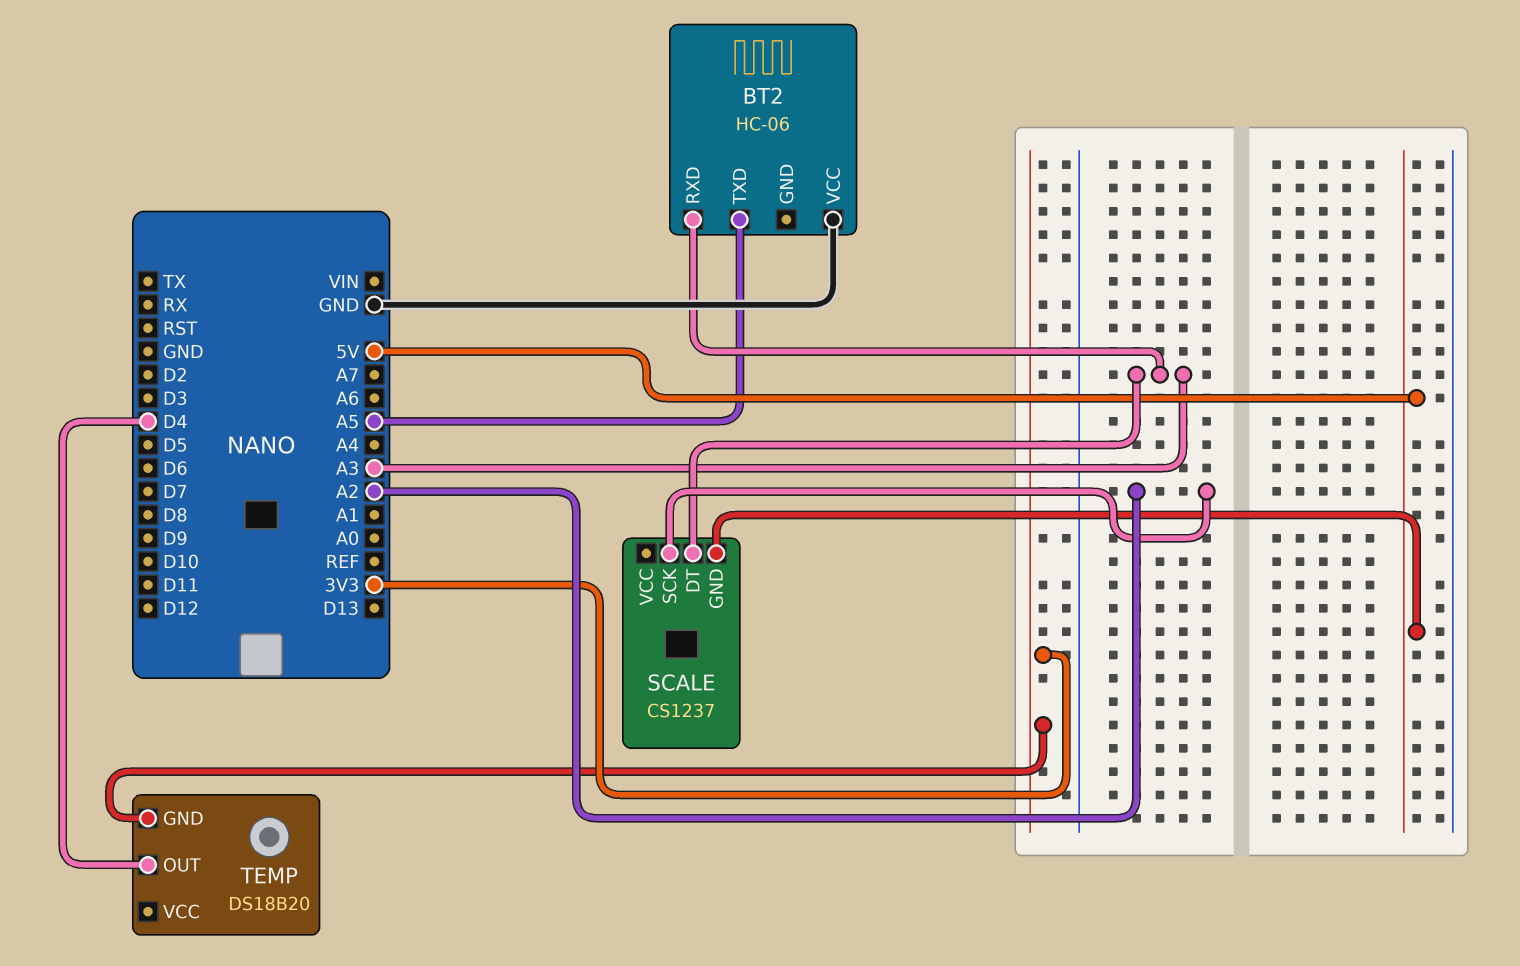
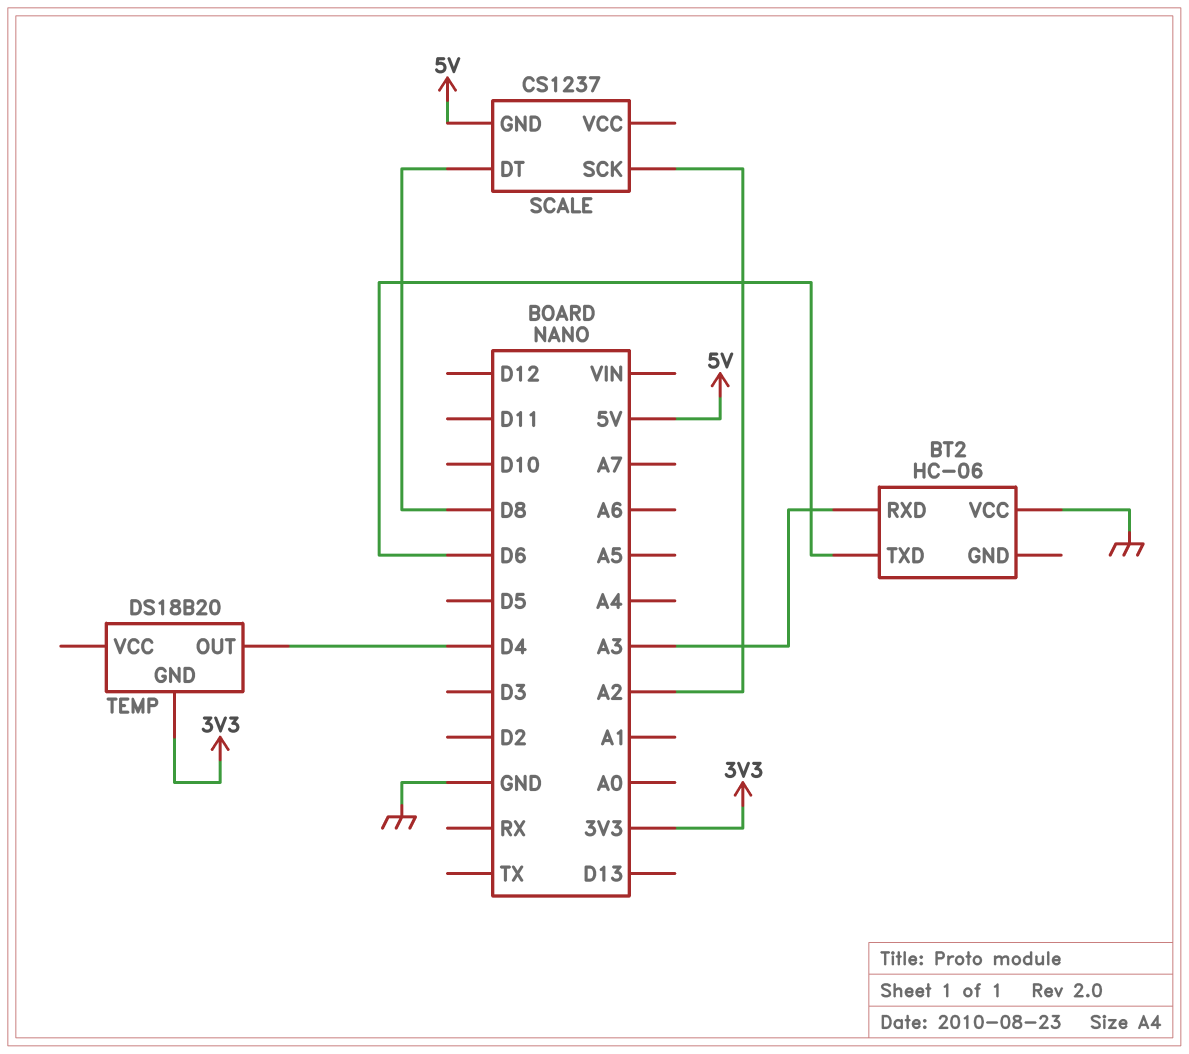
BT2 pin TXD: A5 -> D6
SCALE pin DT: A3 -> D8

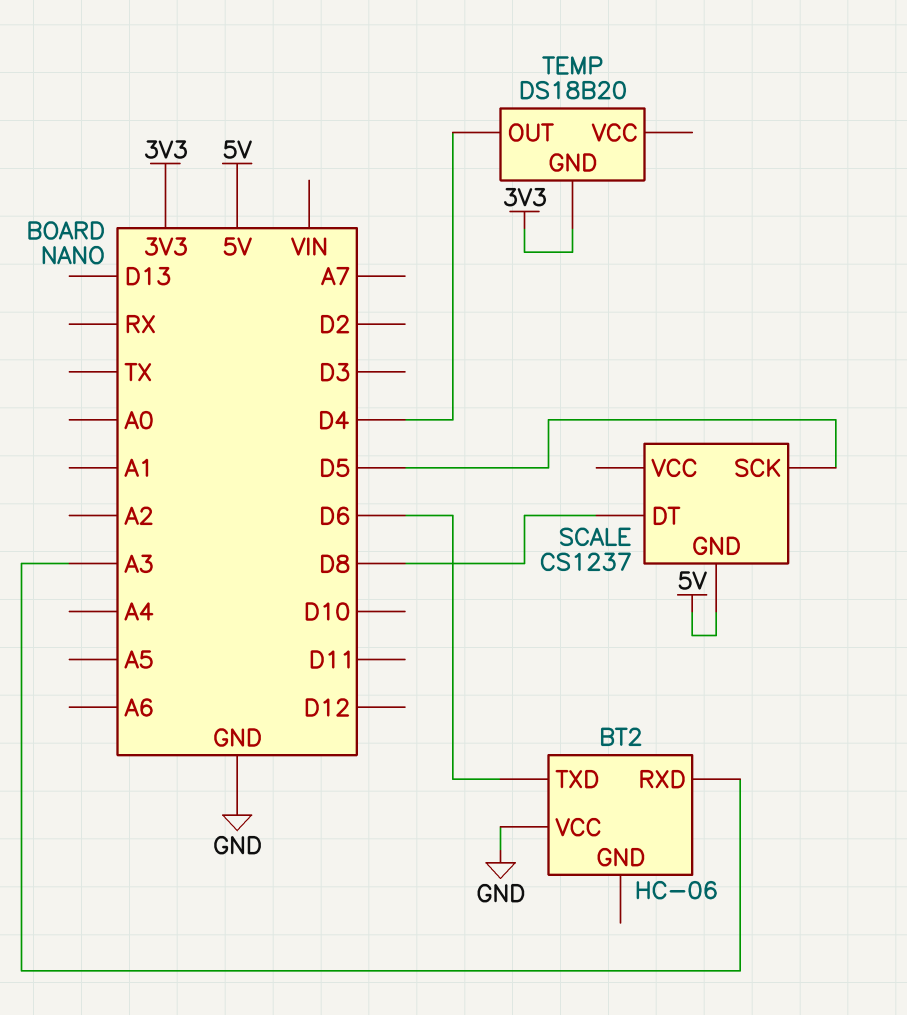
SCALE pin SCK: A2 -> D5

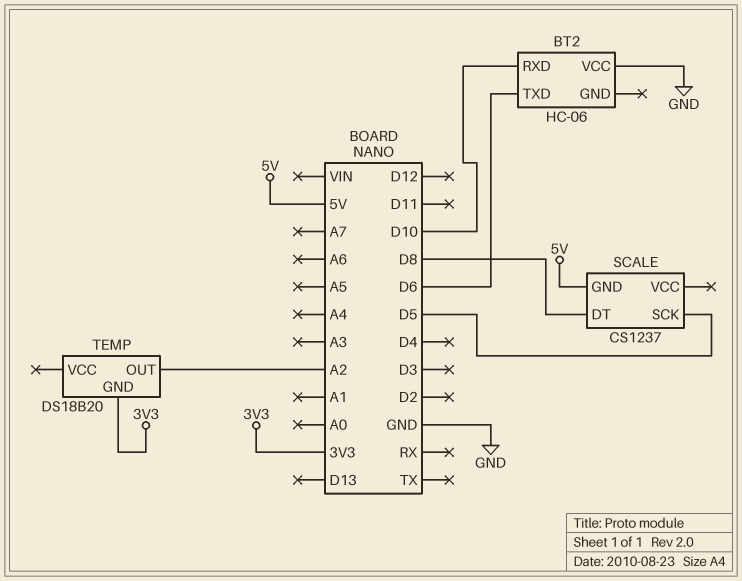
BT2 pin RXD: A3 -> D10
TEMP pin OUT: D4 -> A2

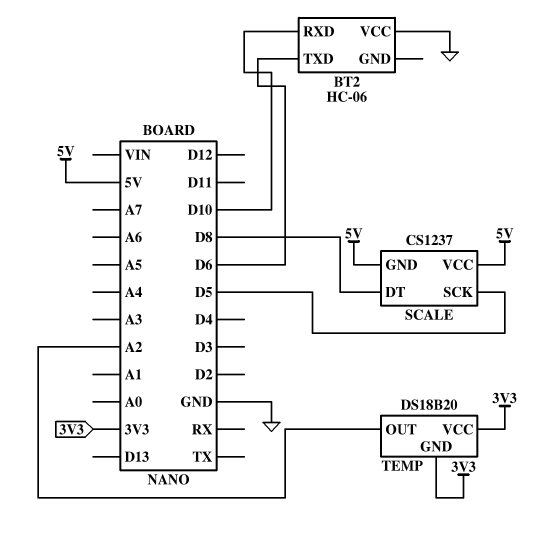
SCALE pin VCC: none -> 5V
TEMP pin VCC: none -> 3V3

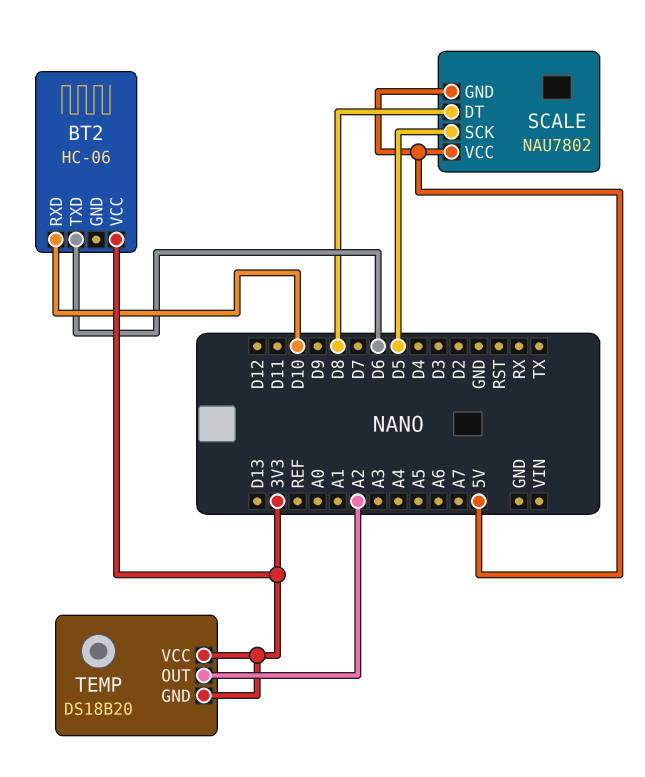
BT2 pin VCC: GND -> 3V3
SCALE: CS1237 -> NAU7802

